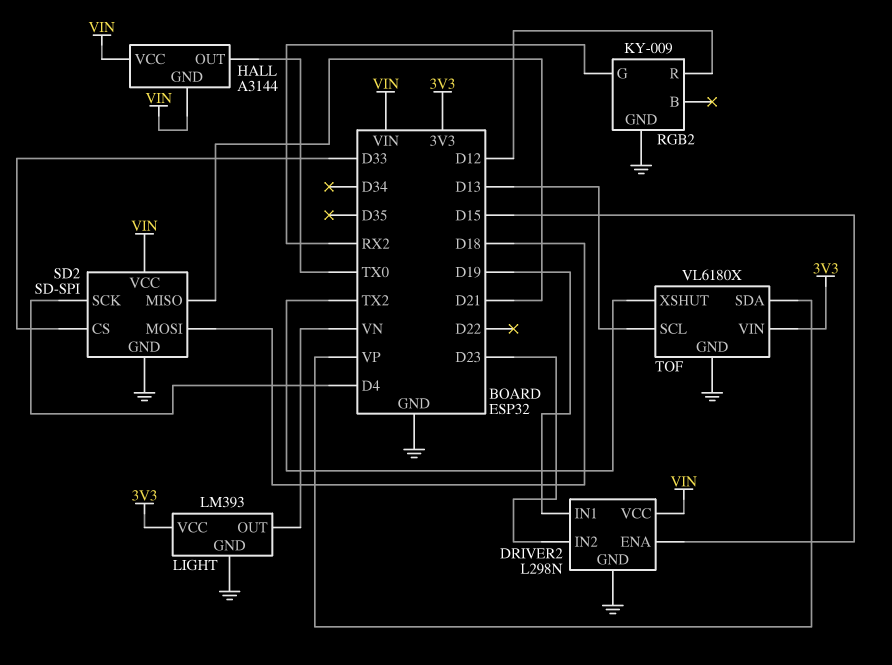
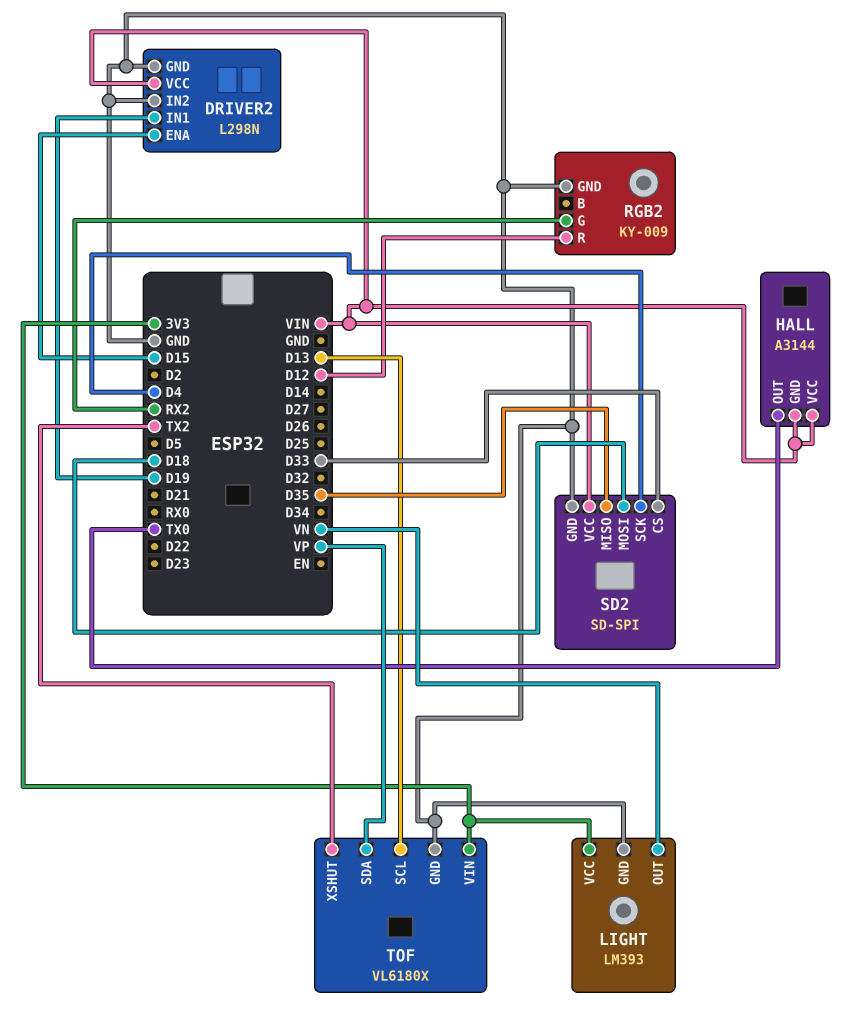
DRIVER2 pin IN2: D23 -> GND
SD2 pin MISO: D21 -> D35

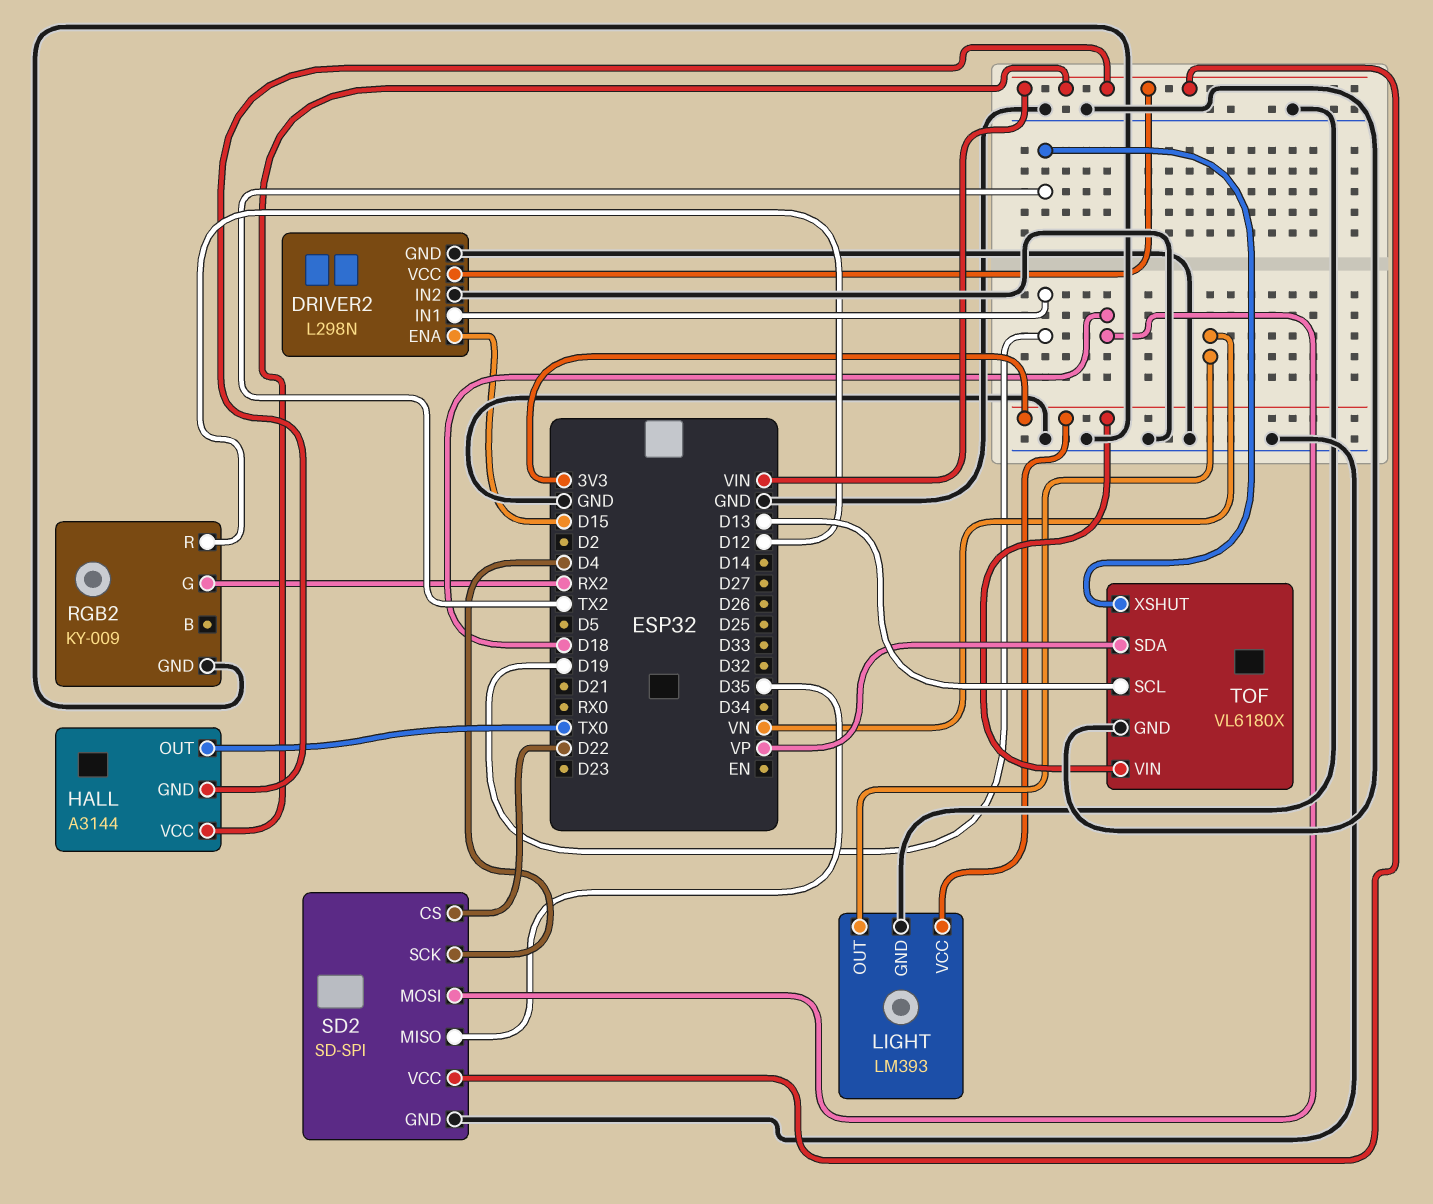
SD2 pin CS: D33 -> D22

